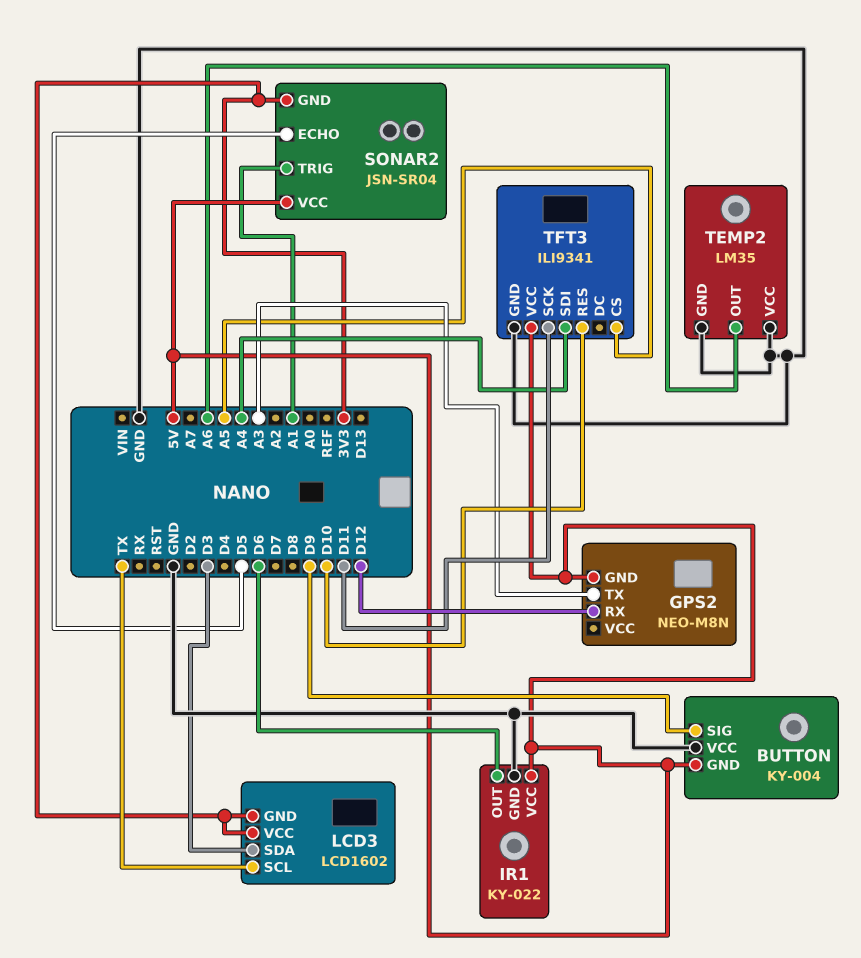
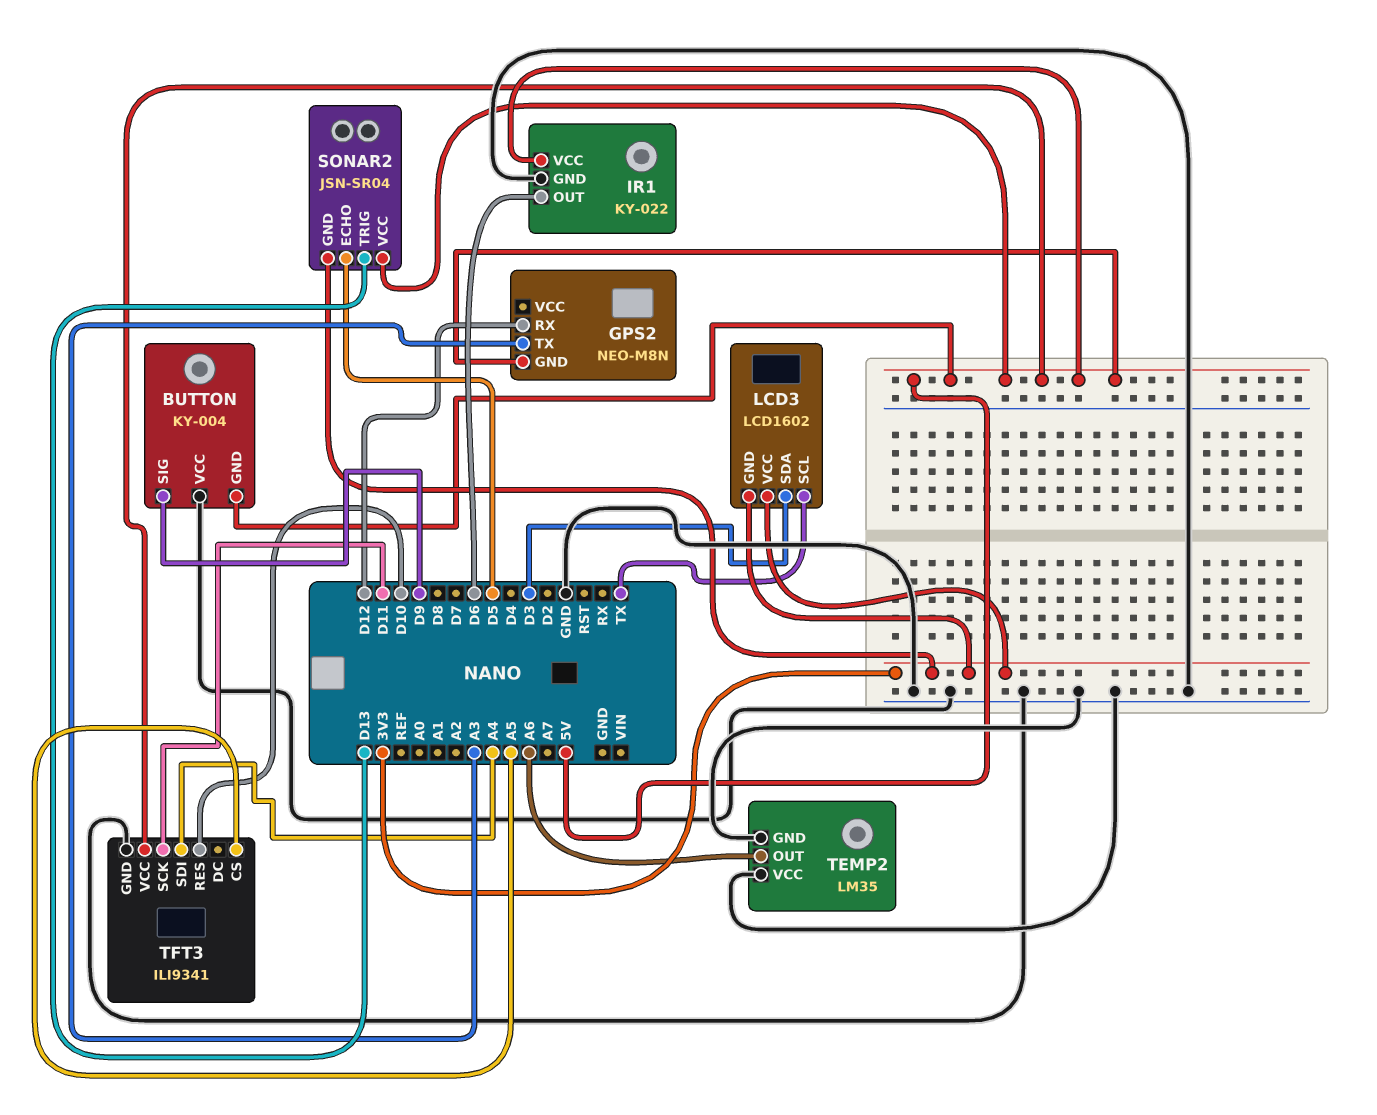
SONAR2 pin TRIG: A1 -> D13

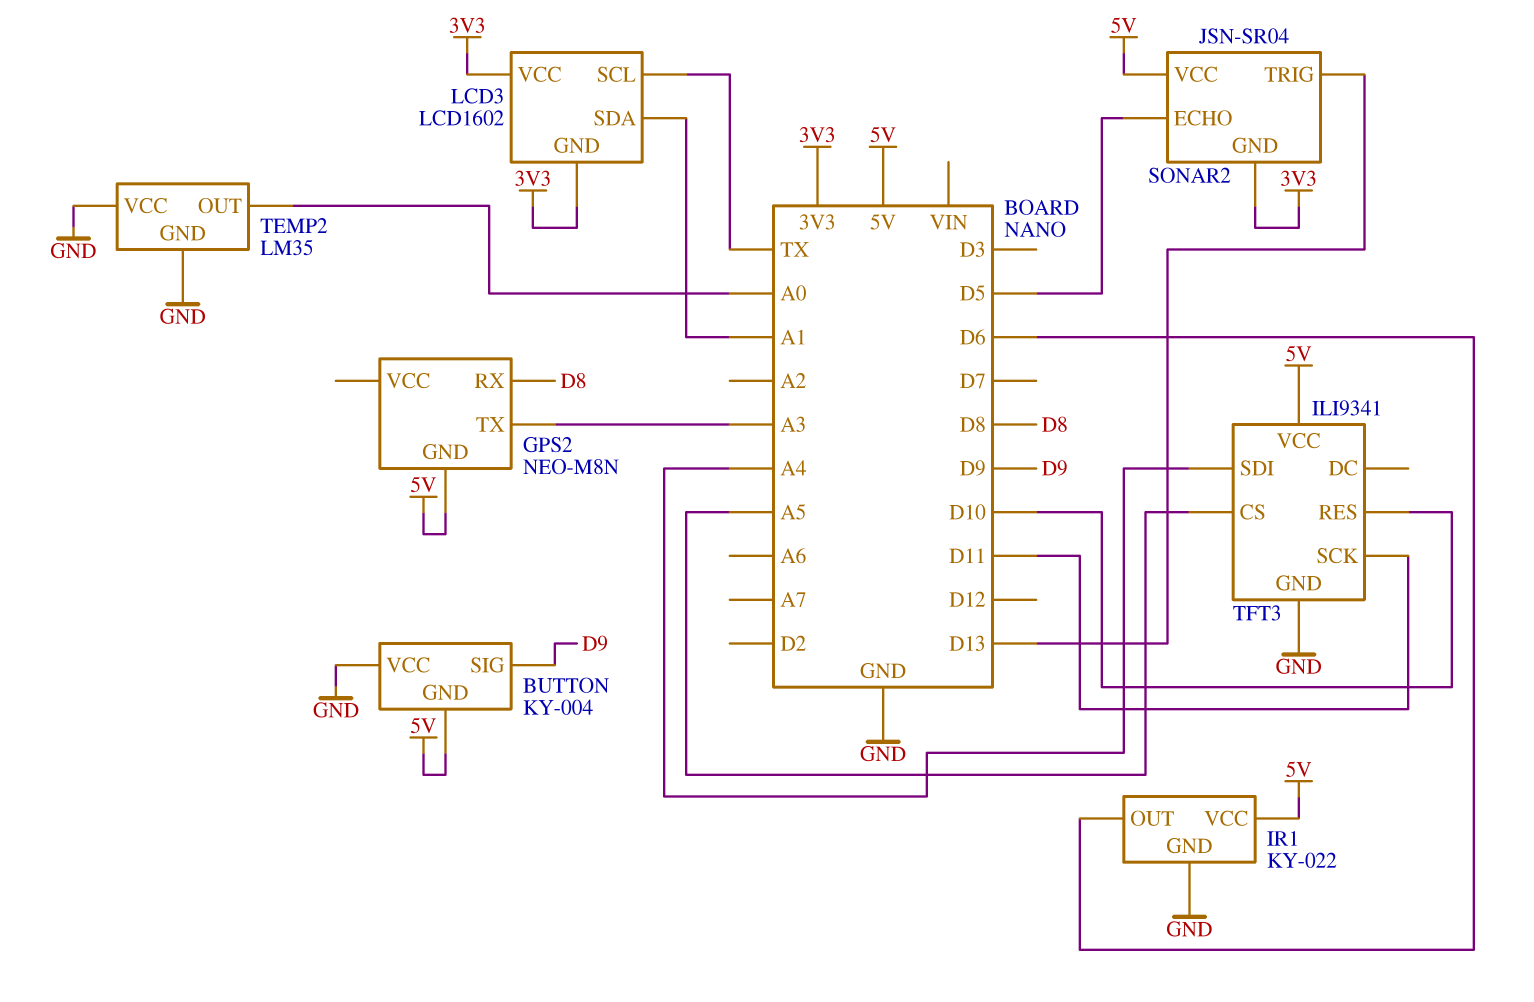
GPS2 pin RX: D12 -> D8
LCD3 pin SDA: D3 -> A1
TEMP2 pin OUT: A6 -> A0

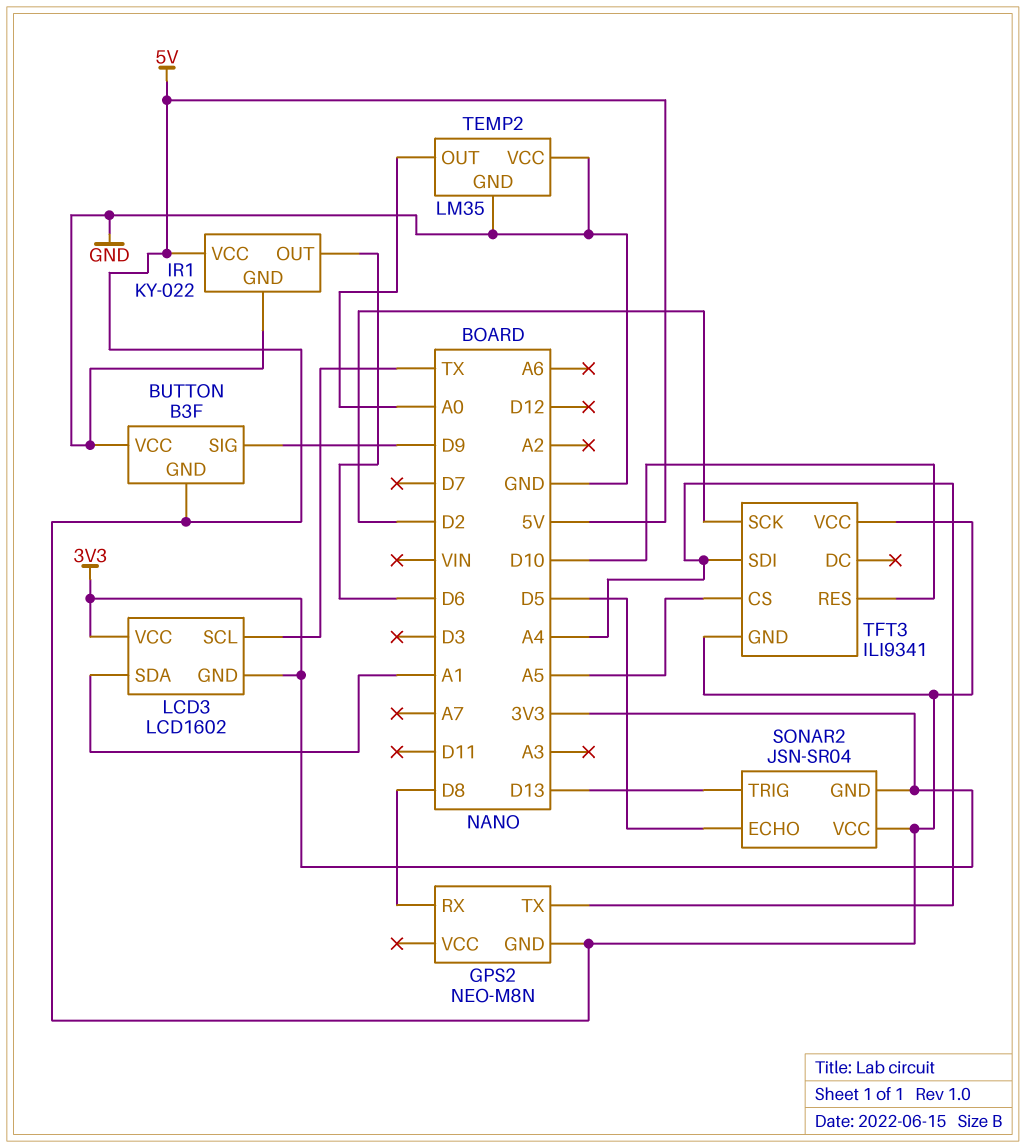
BUTTON: KY-004 -> B3F
GPS2 pin TX: A3 -> A4
TFT3 pin GND: GND -> 5V
TFT3 pin SCK: D11 -> D2

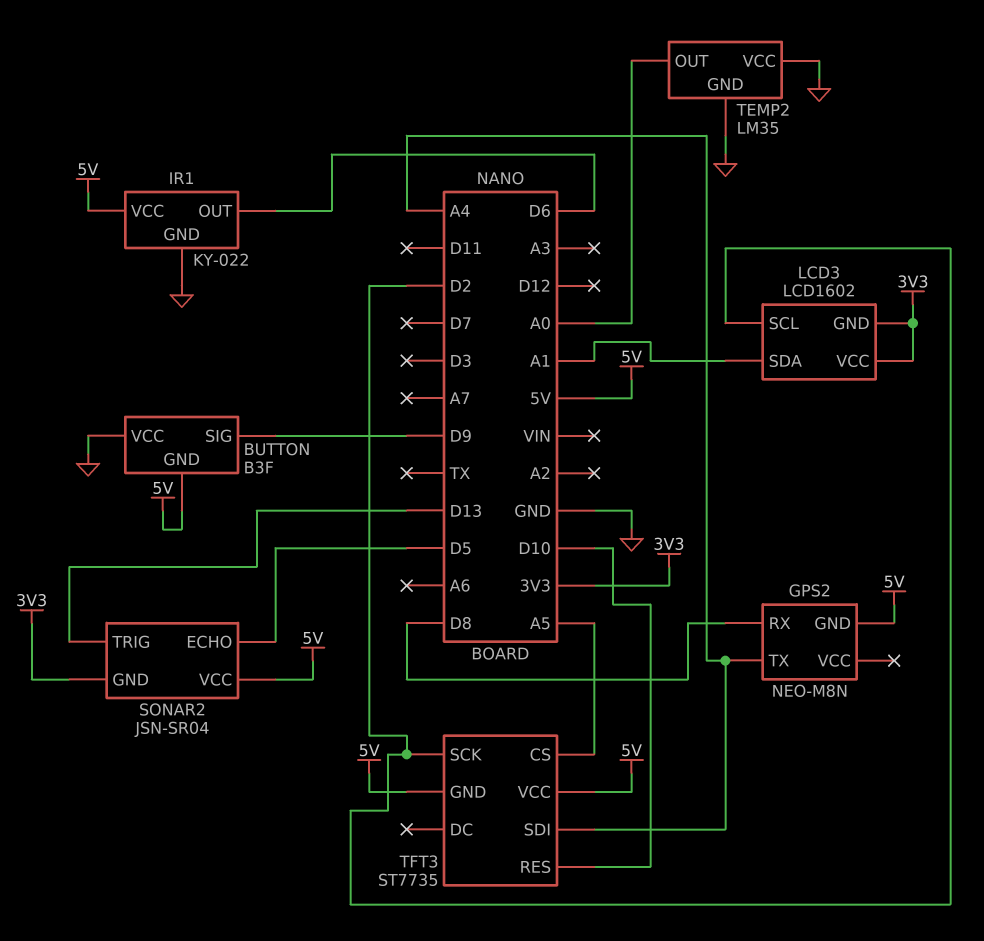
LCD3 pin SCL: TX -> D2
TFT3: ILI9341 -> ST7735

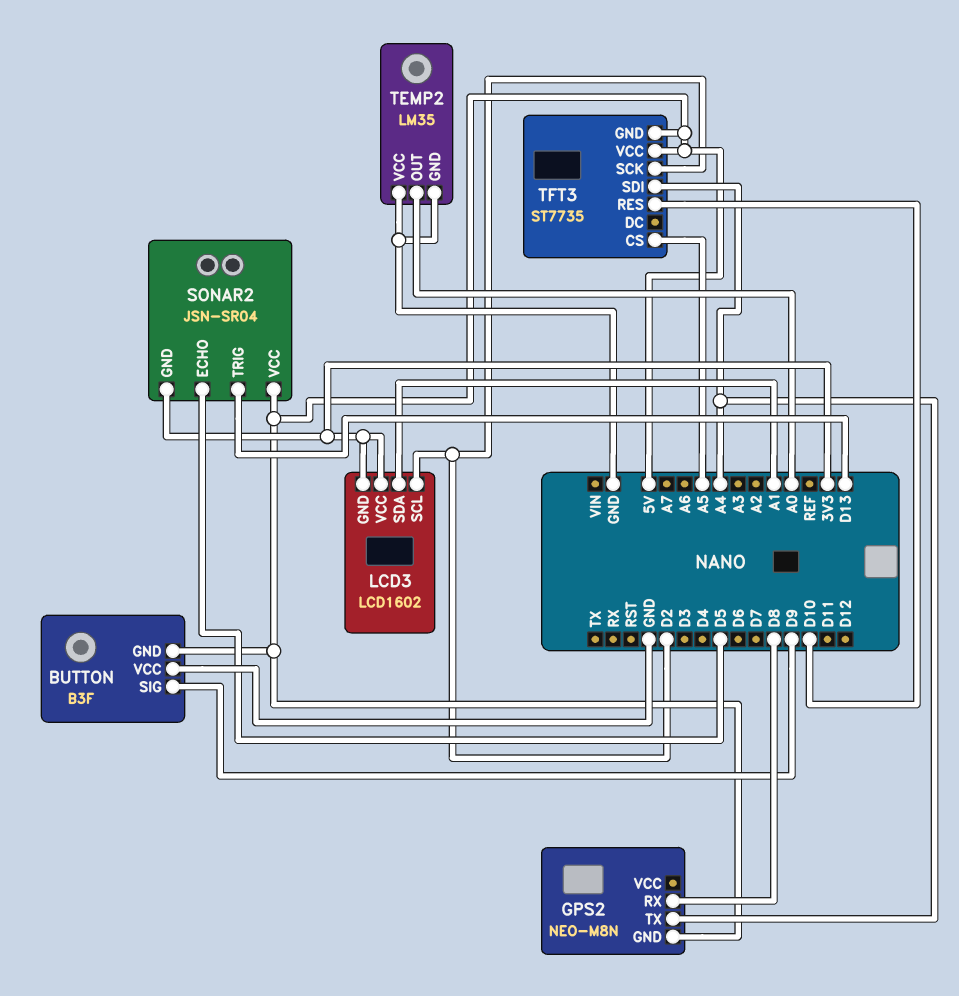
IR1: KY-022 -> none
IR1 pin GND: GND -> none
IR1 pin OUT: D6 -> none
IR1 pin VCC: 5V -> none

